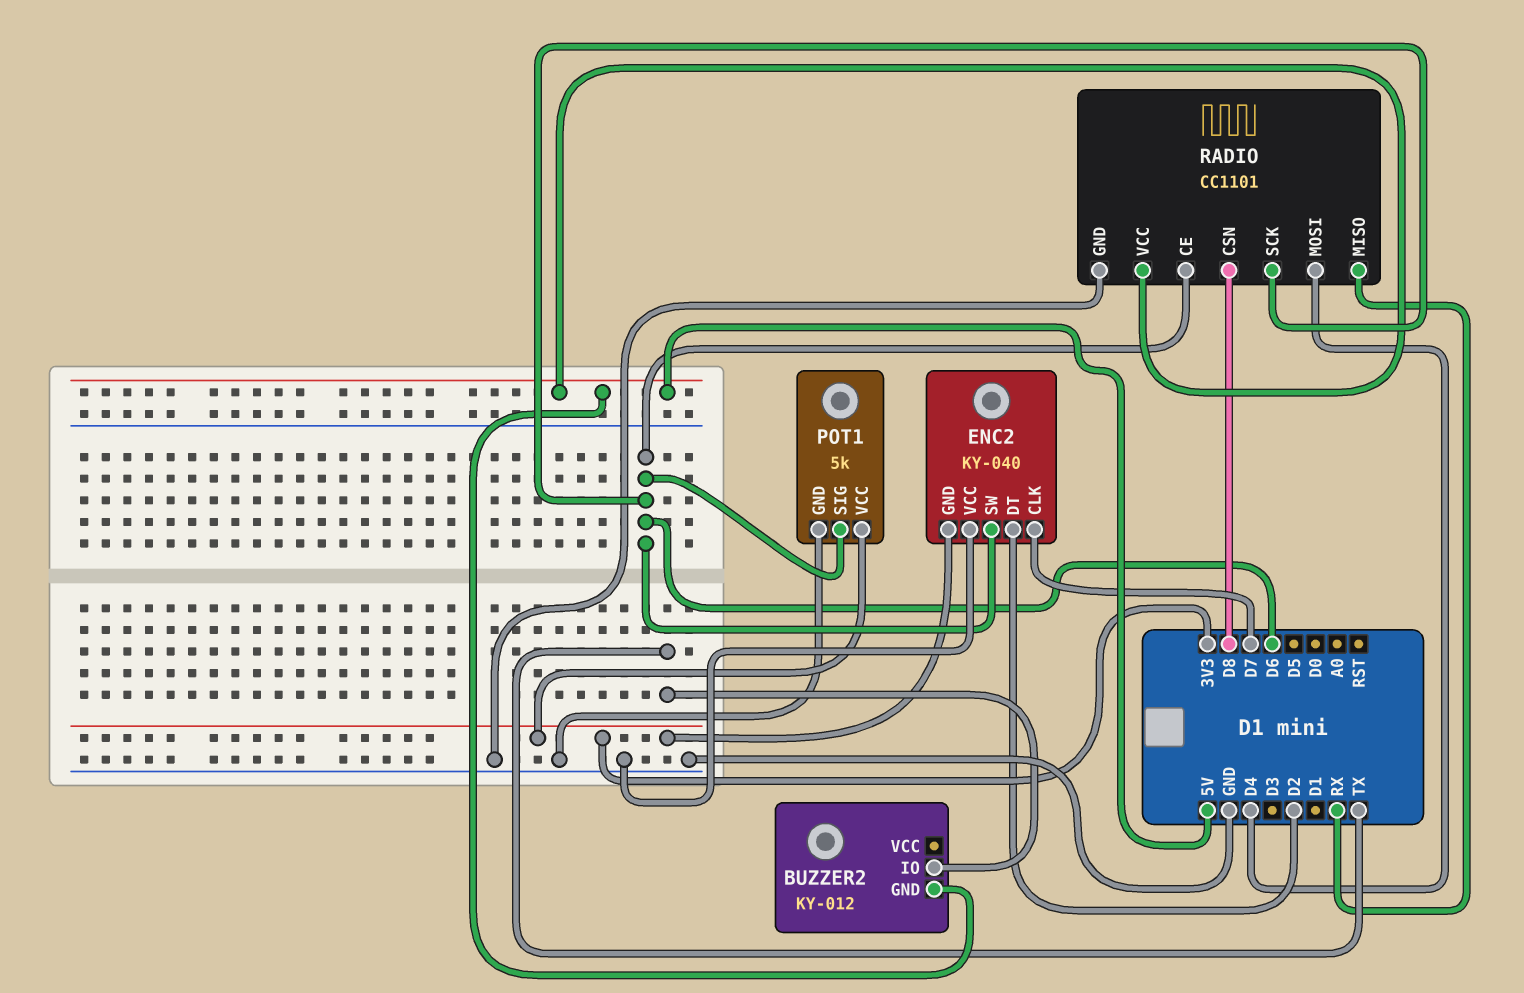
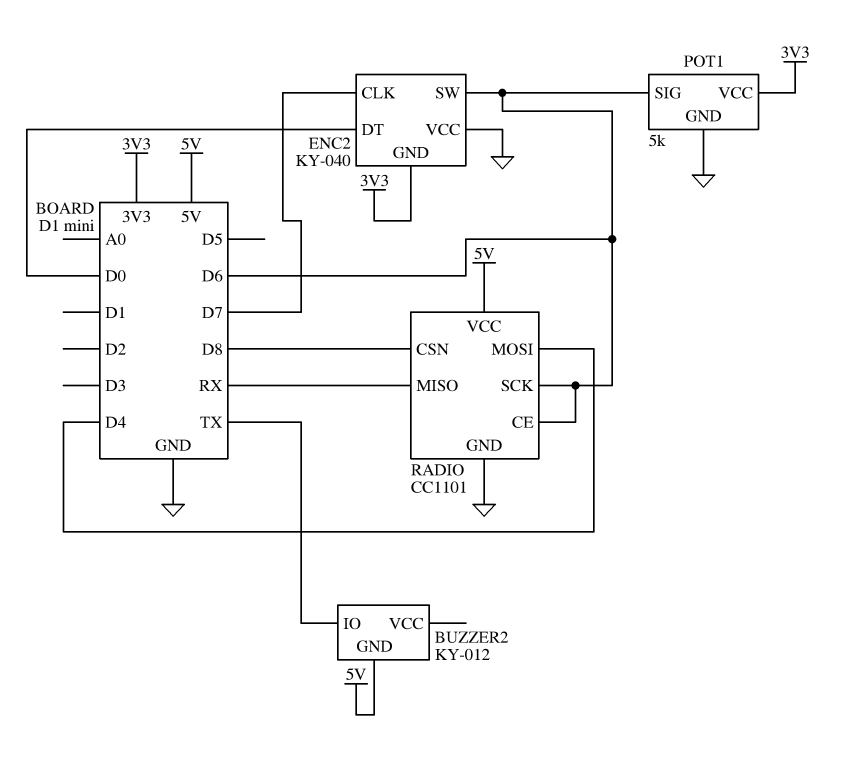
ENC2 pin DT: D2 -> D0

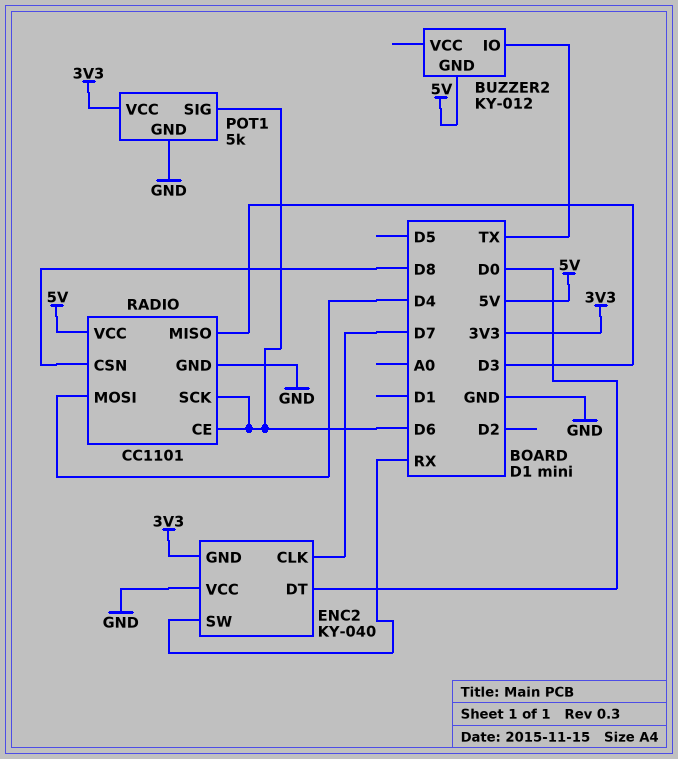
ENC2 pin SW: D6 -> RX
RADIO pin MISO: RX -> D3

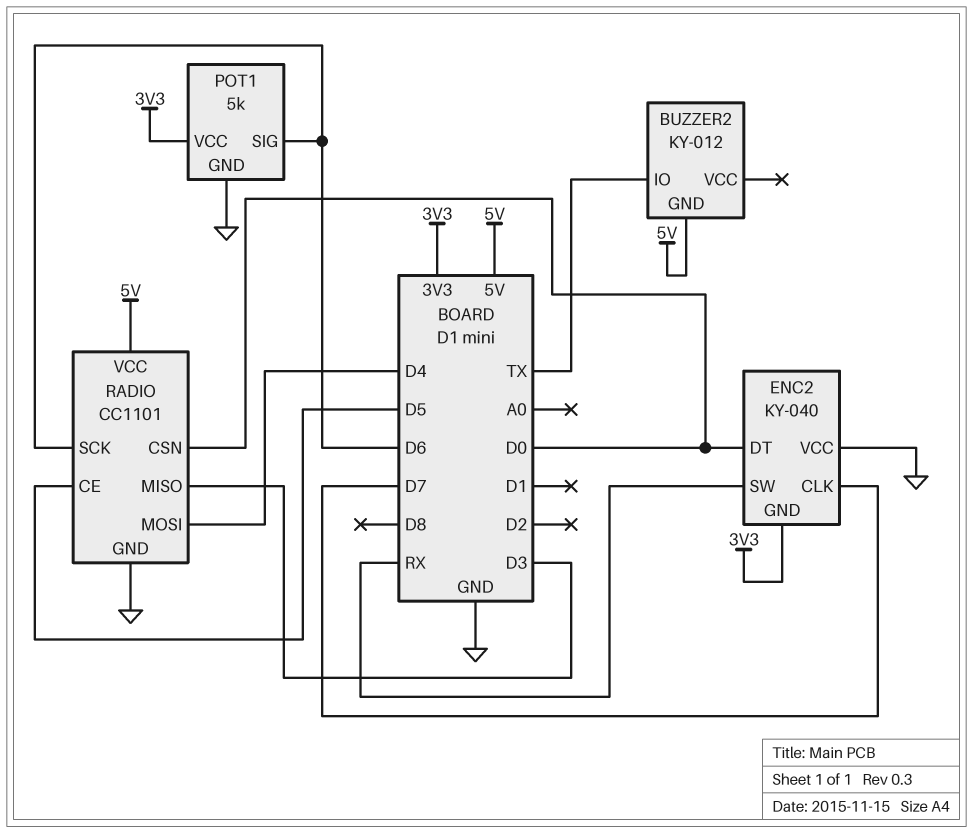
RADIO pin CE: D6 -> D5
RADIO pin CSN: D8 -> D0

